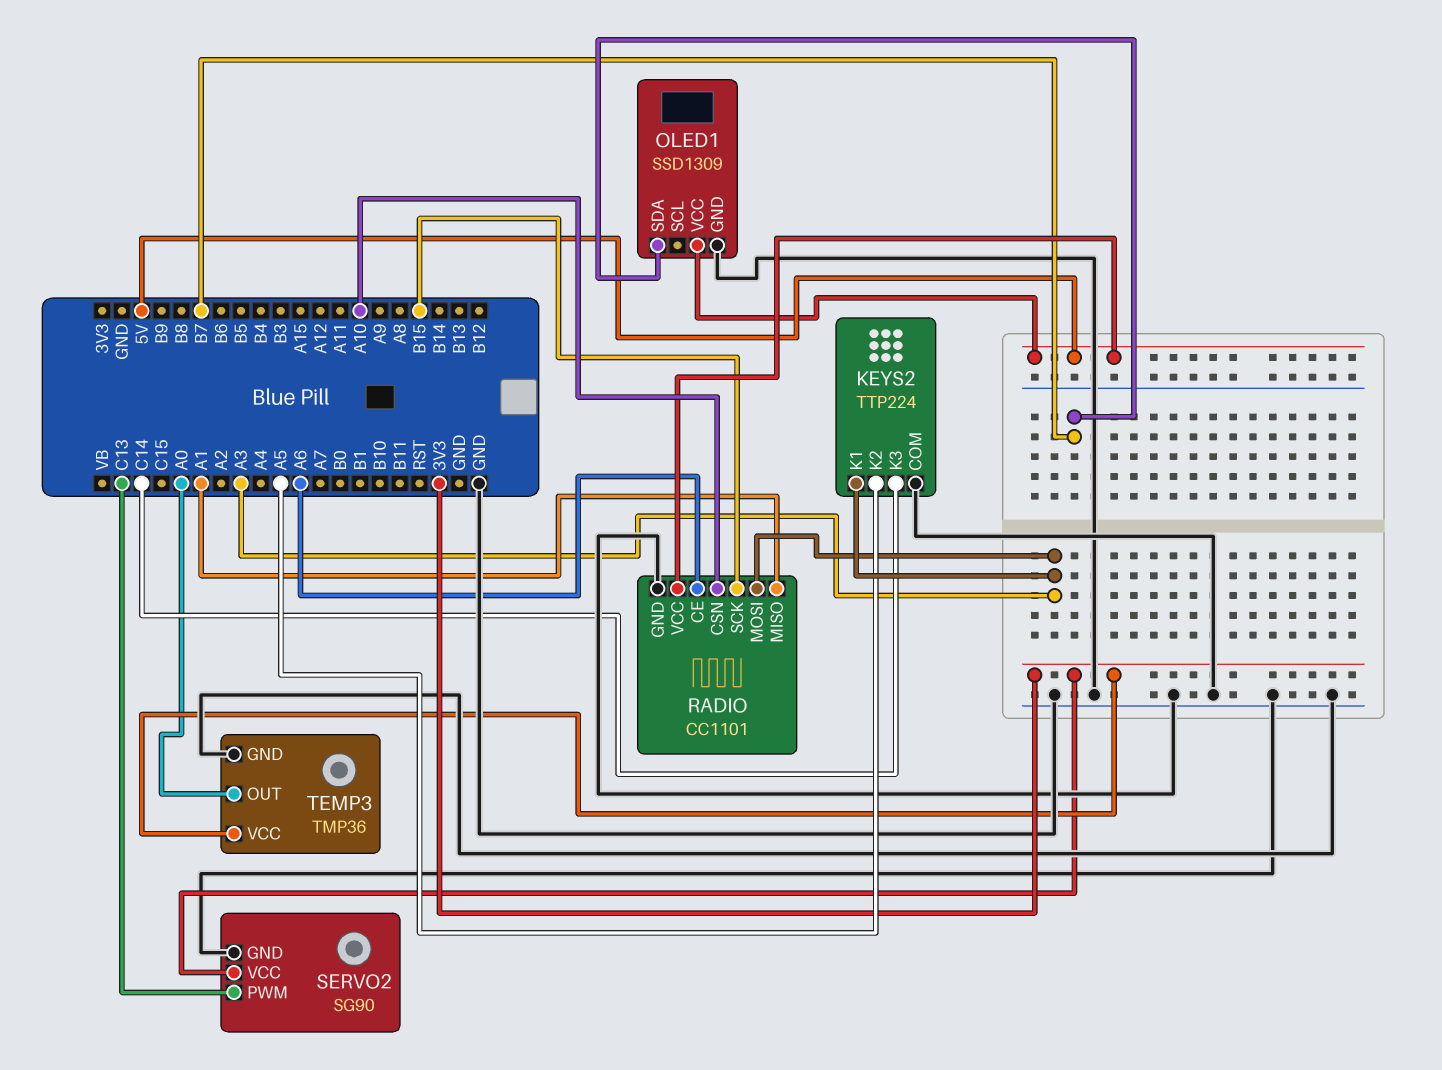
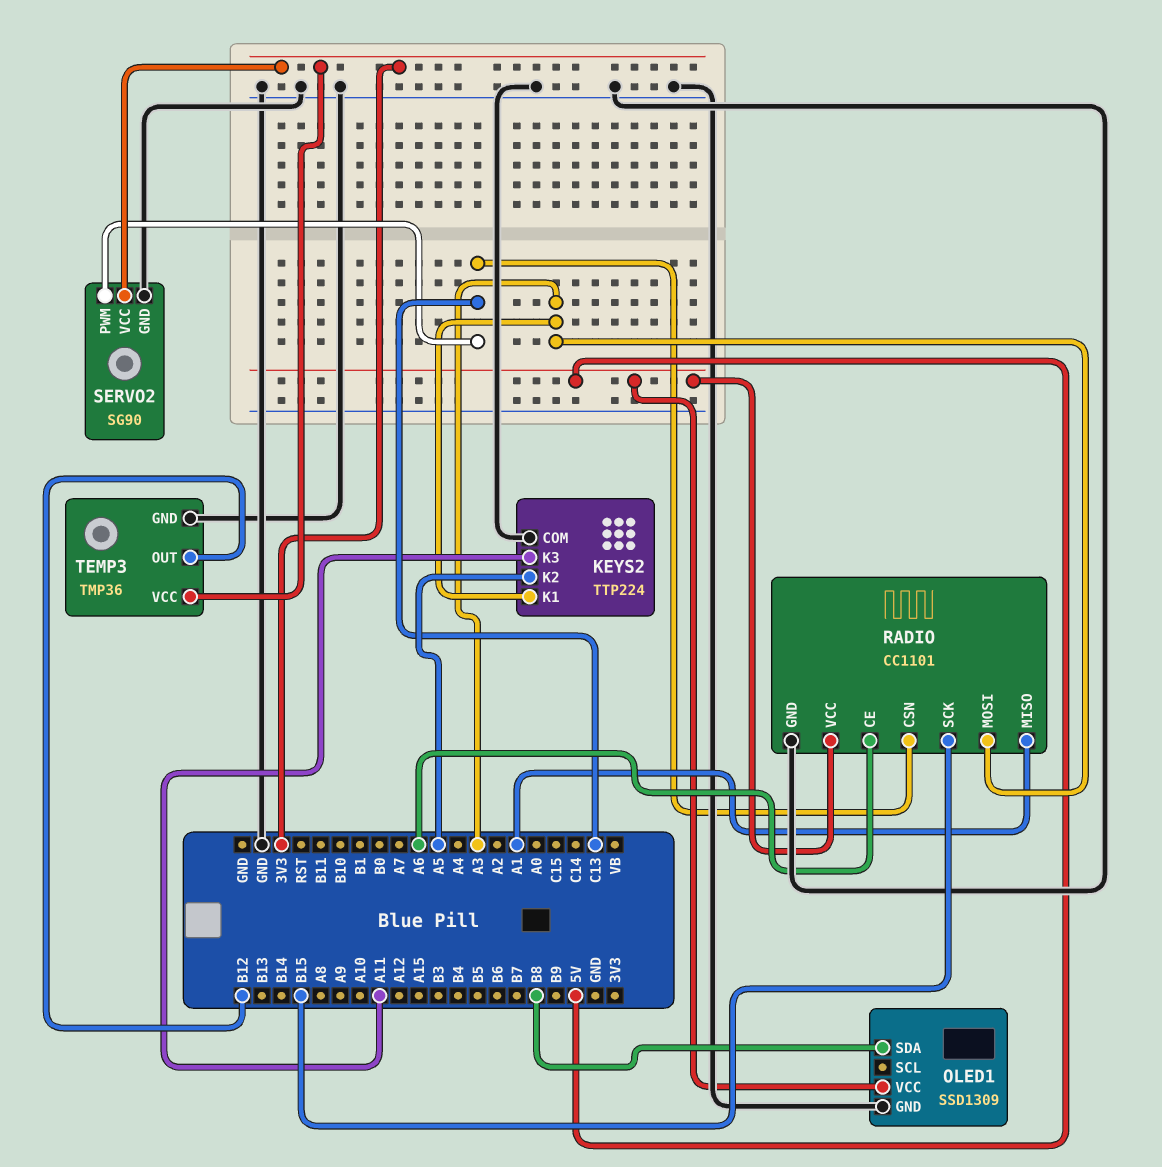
KEYS2 pin K3: C14 -> A11
OLED1 pin SDA: B7 -> B8
RADIO pin CSN: A10 -> C13
TEMP3 pin OUT: A0 -> B12

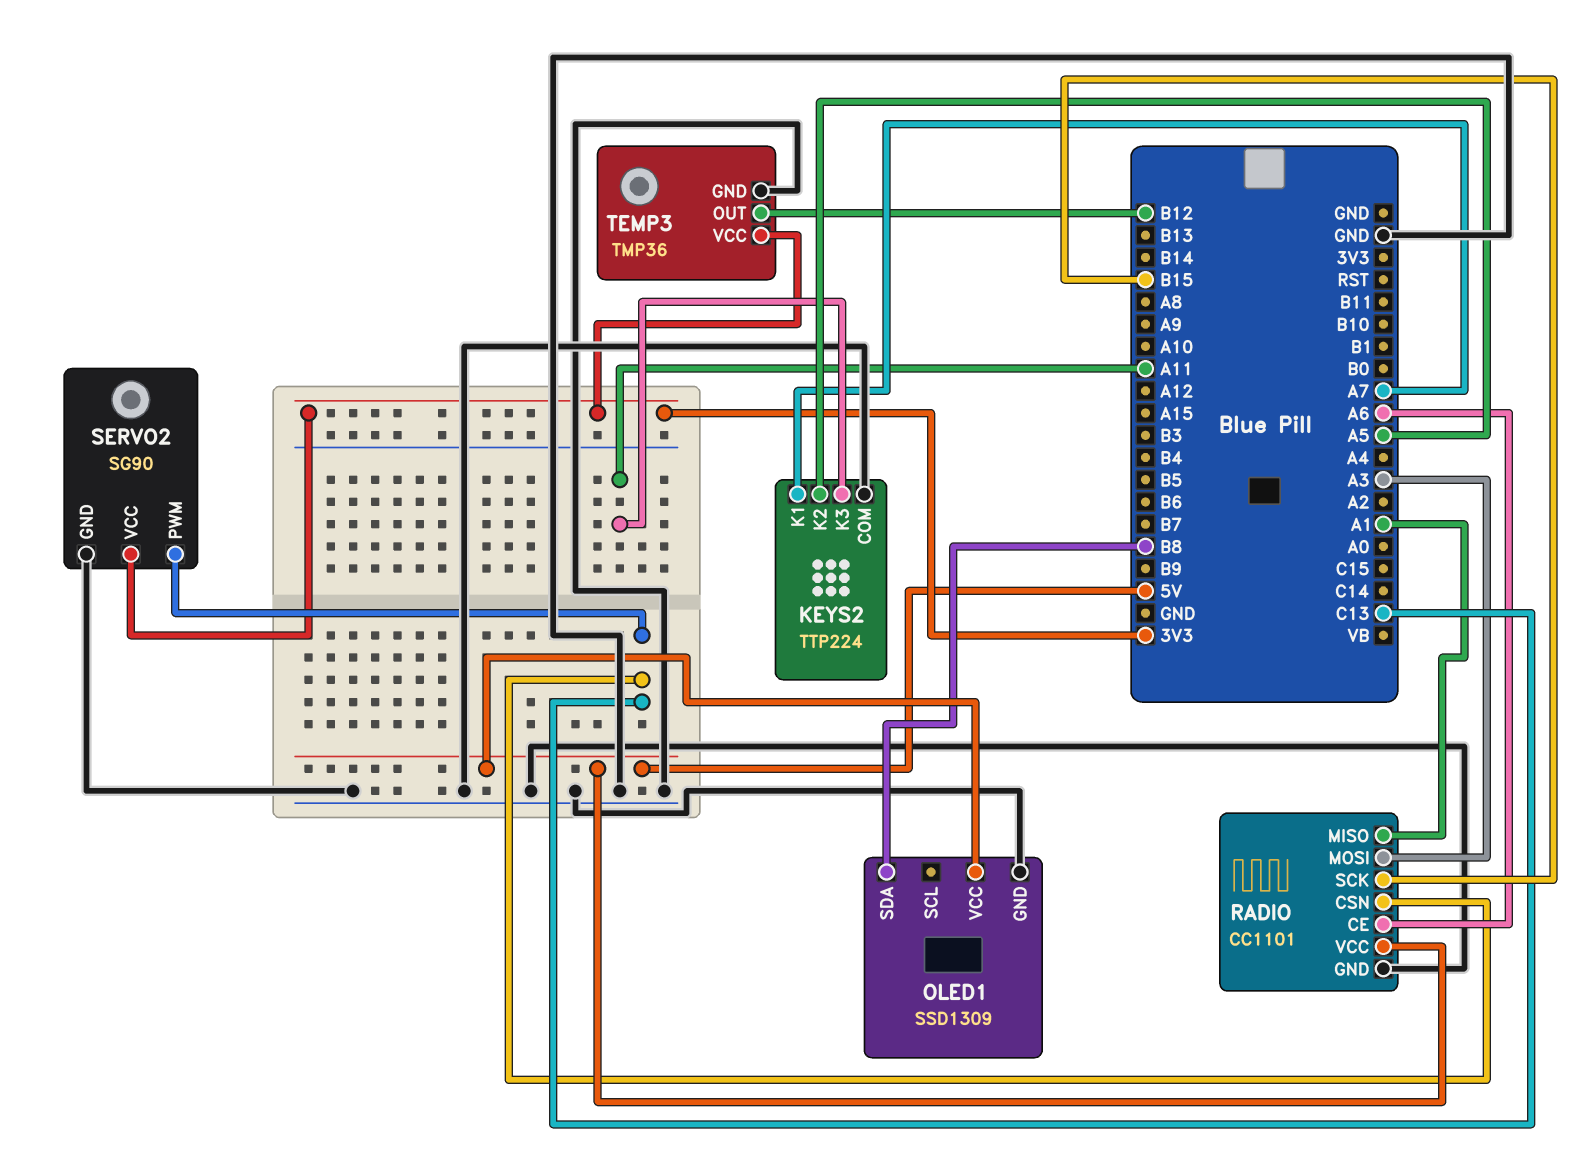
KEYS2 pin K1: A3 -> A7

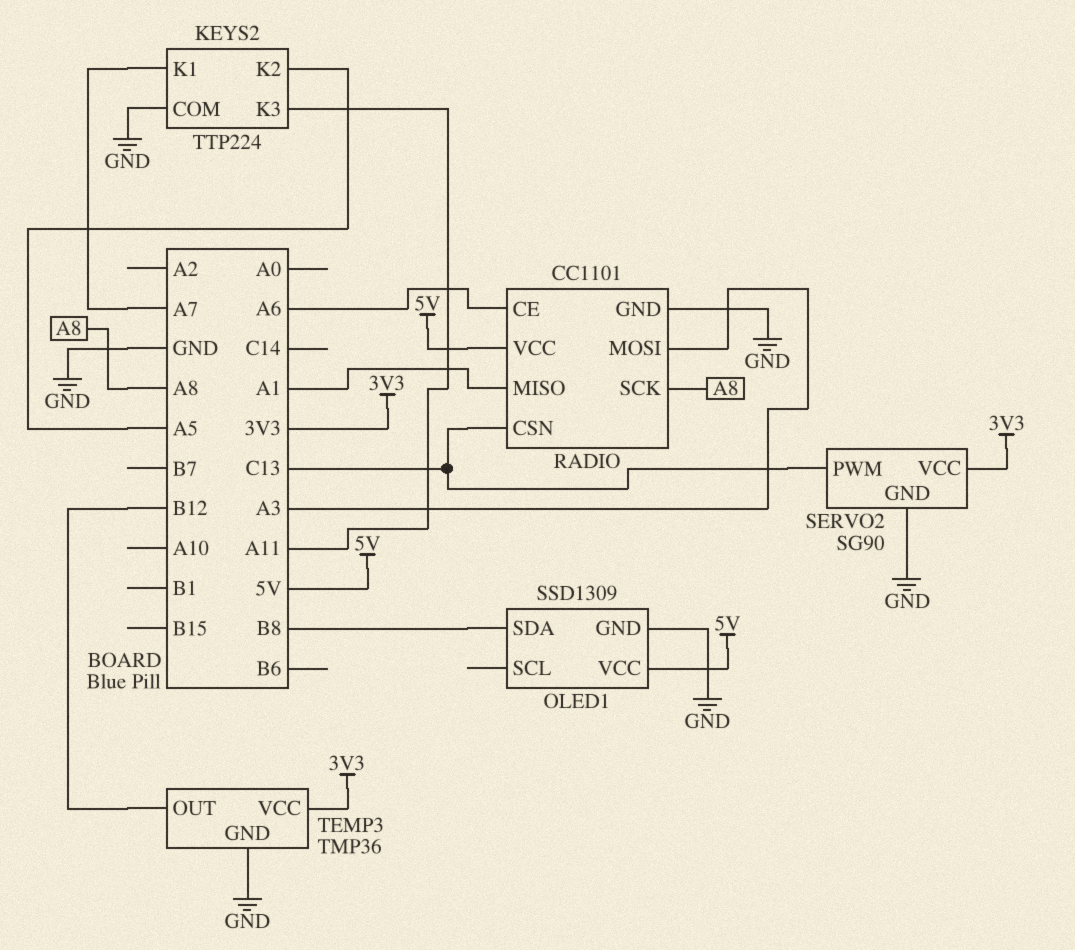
RADIO pin SCK: B15 -> A8

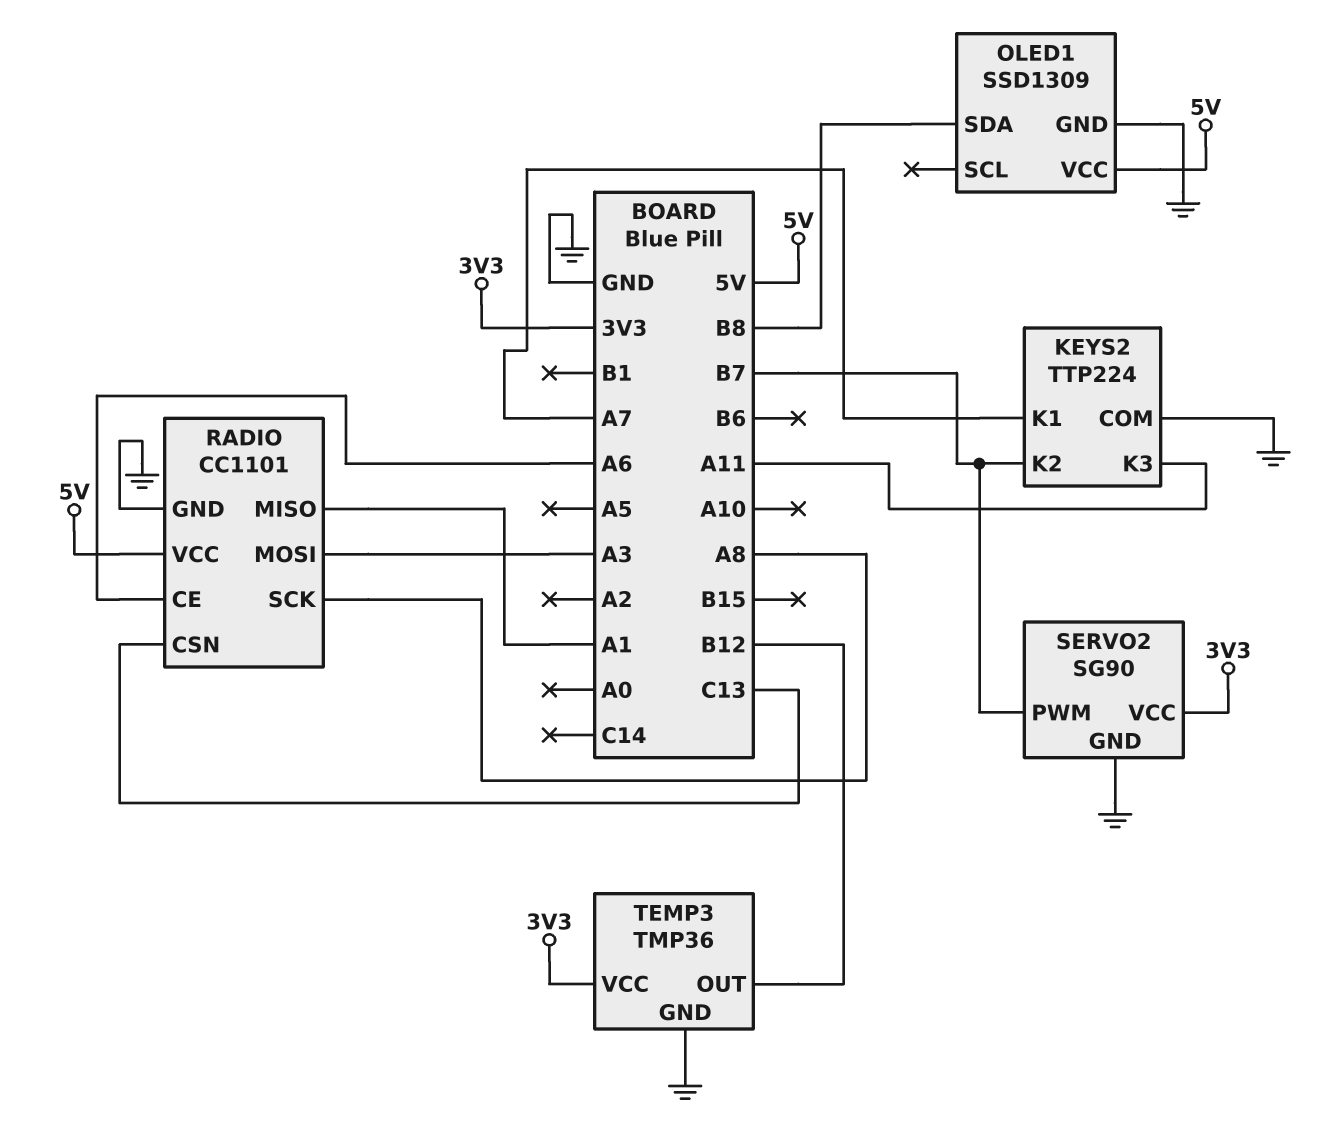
KEYS2 pin K2: A5 -> B7
SERVO2 pin PWM: C13 -> B7

